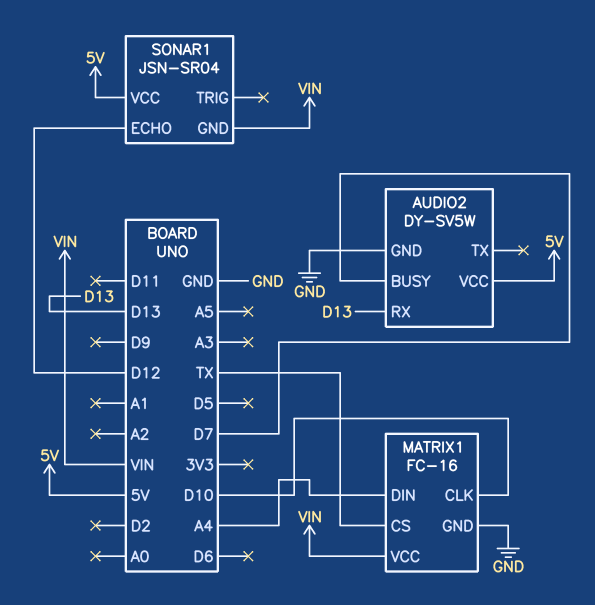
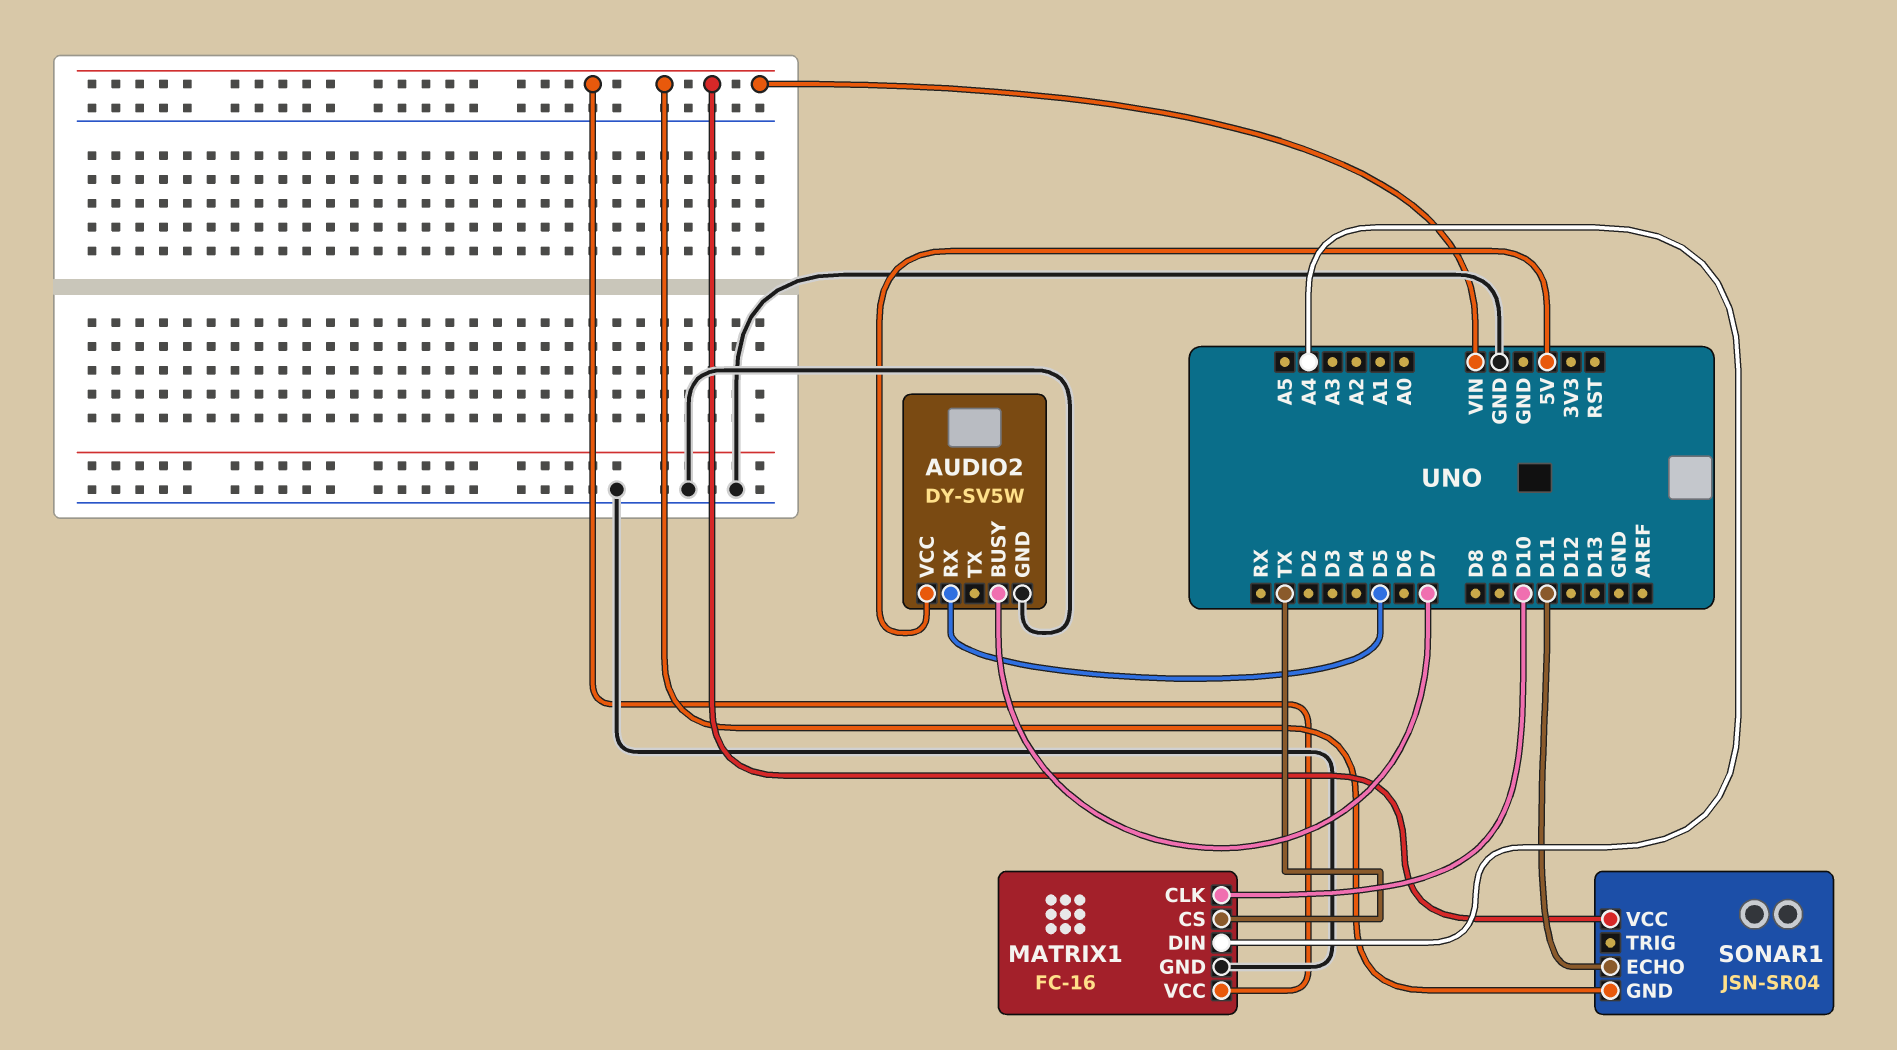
AUDIO2 pin RX: D13 -> D5
SONAR1 pin ECHO: D12 -> D11
SONAR1 pin VCC: 5V -> VIN

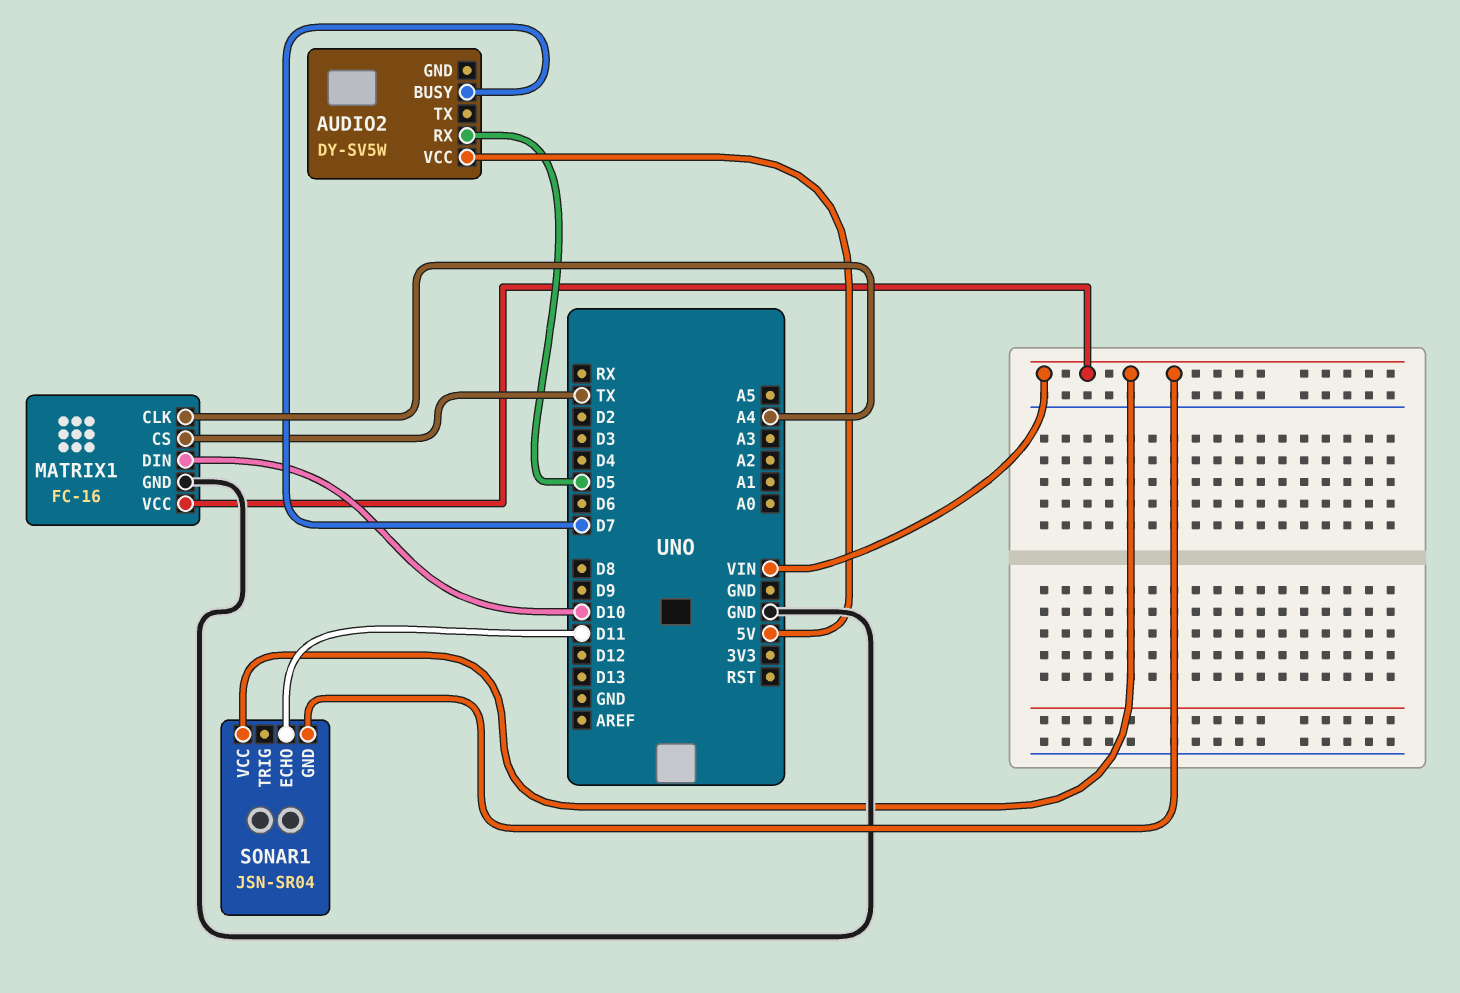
AUDIO2 pin GND: GND -> none
MATRIX1 pin CLK: D10 -> A4
MATRIX1 pin DIN: A4 -> D10

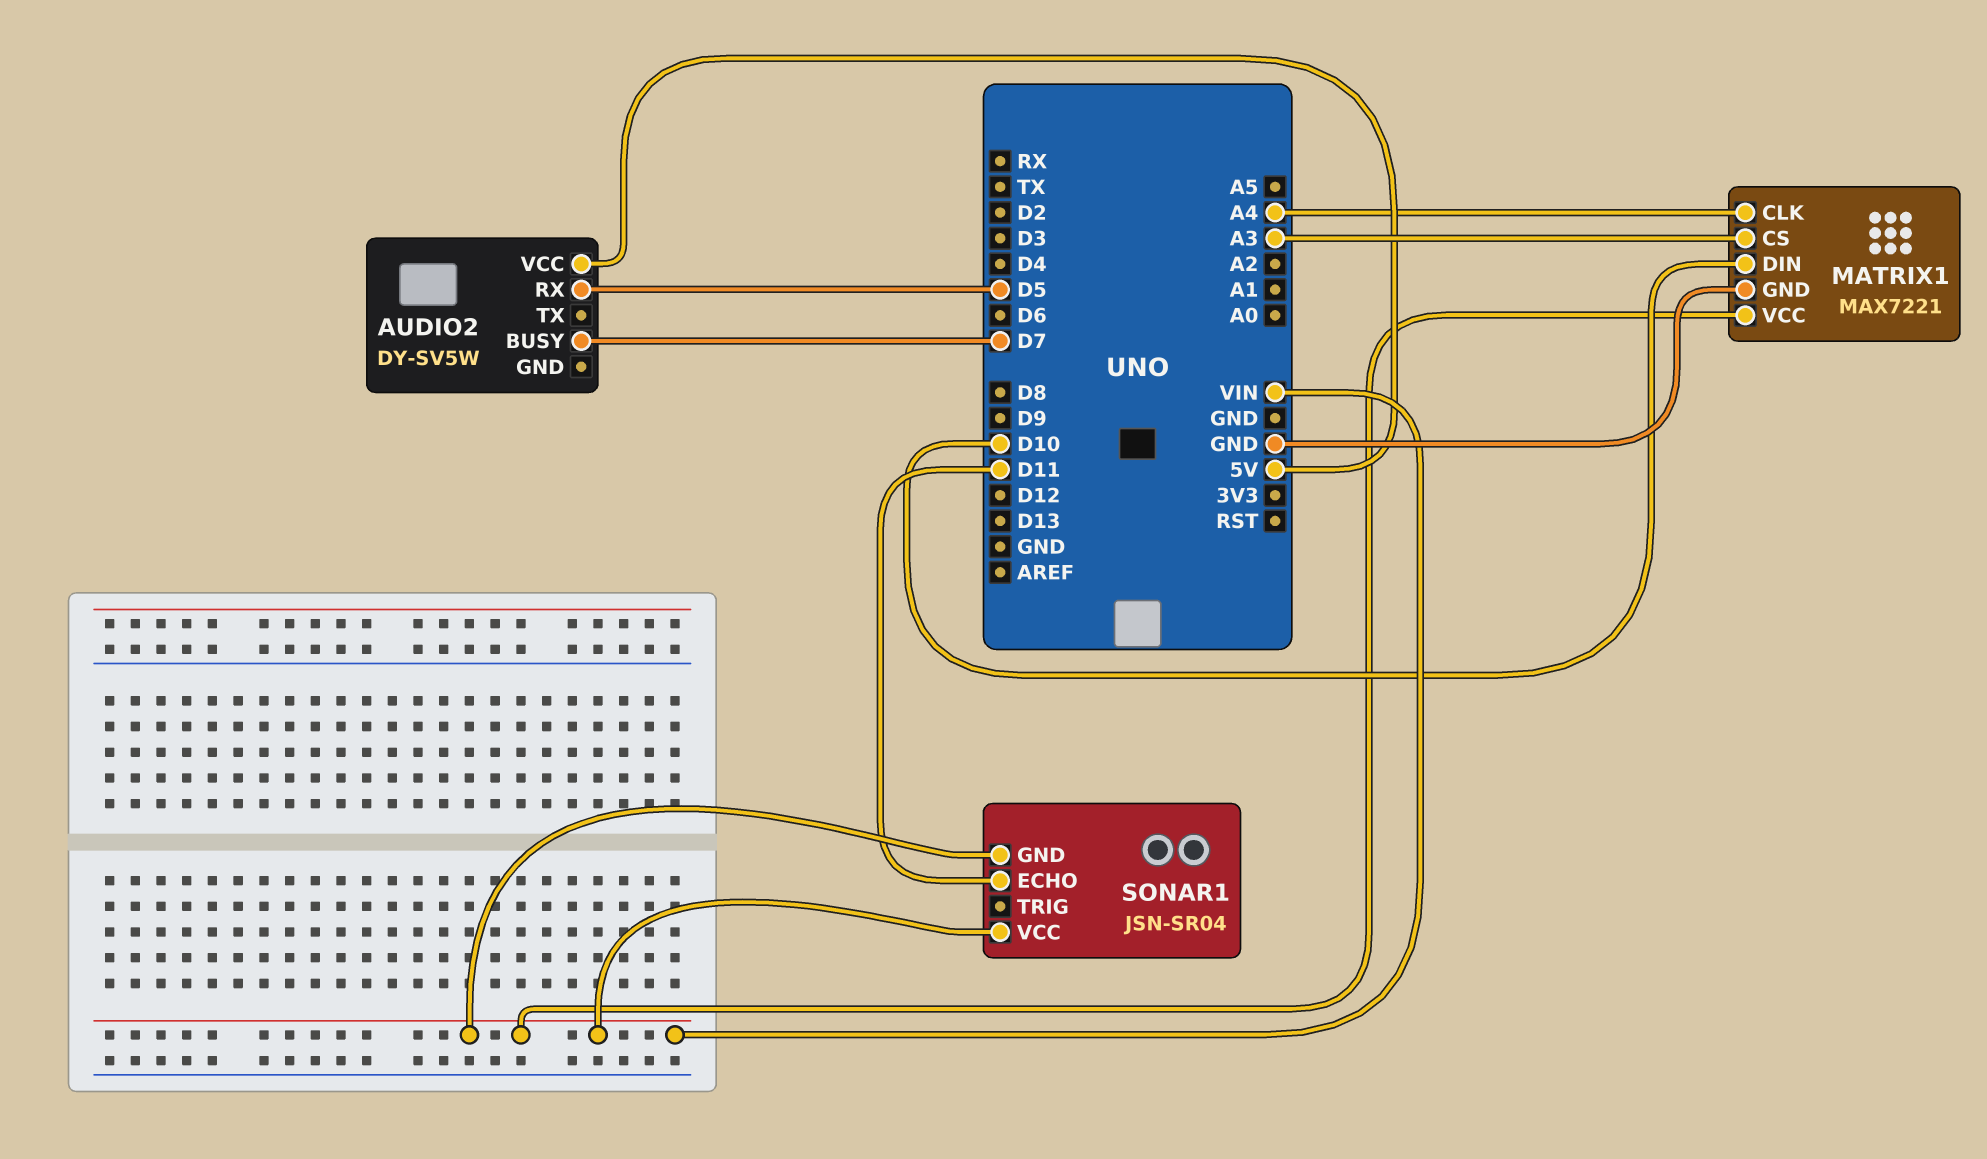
MATRIX1: FC-16 -> MAX7221
MATRIX1 pin CS: TX -> A3

